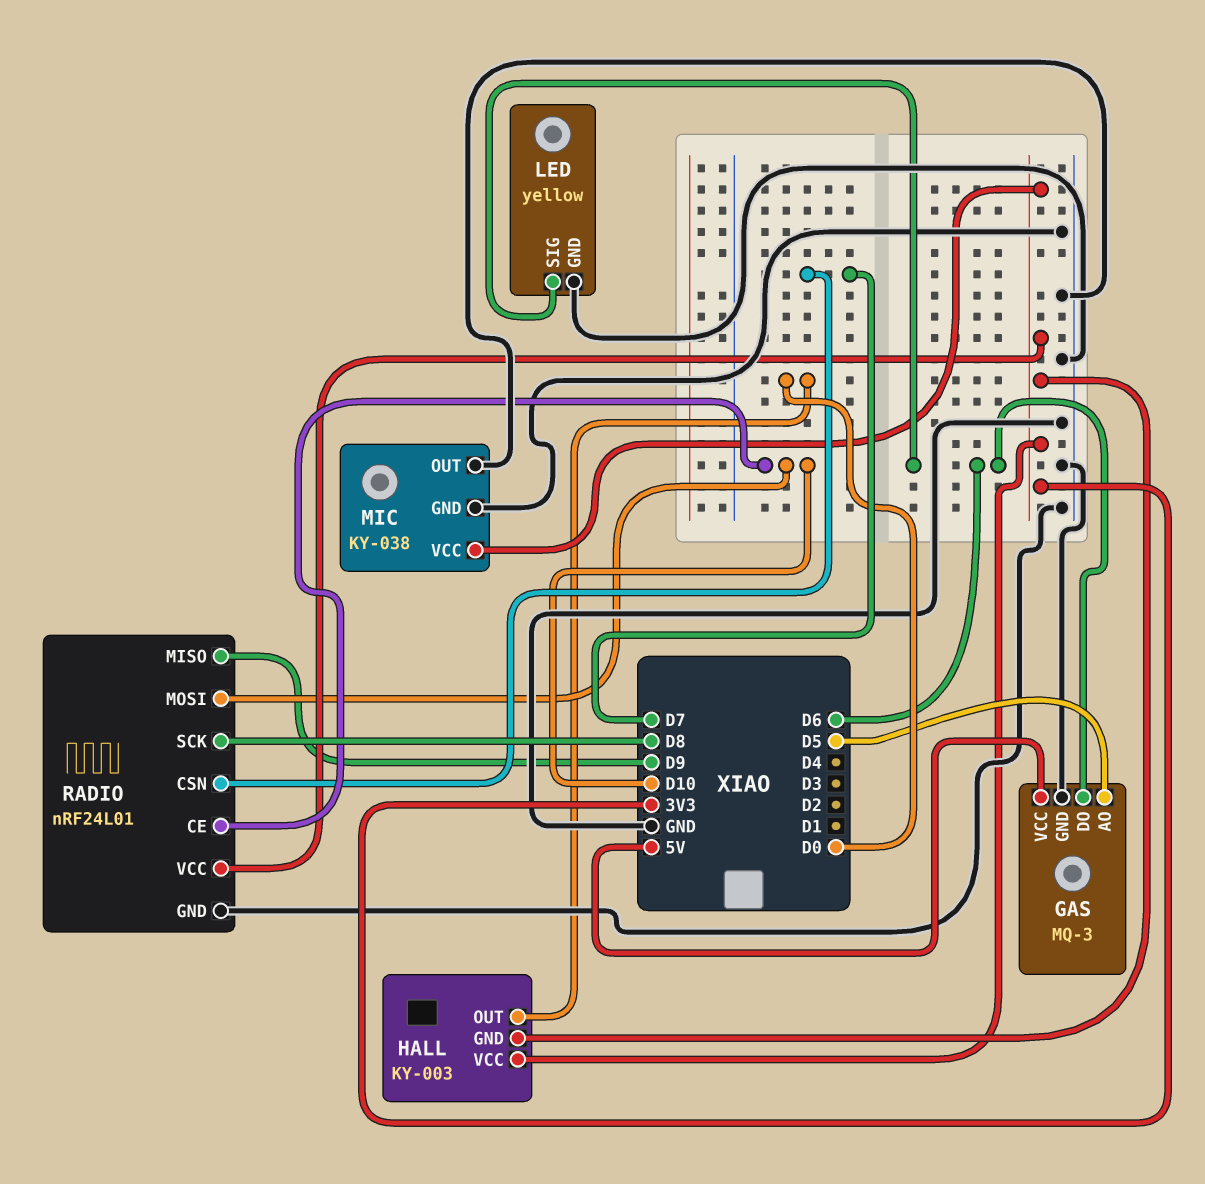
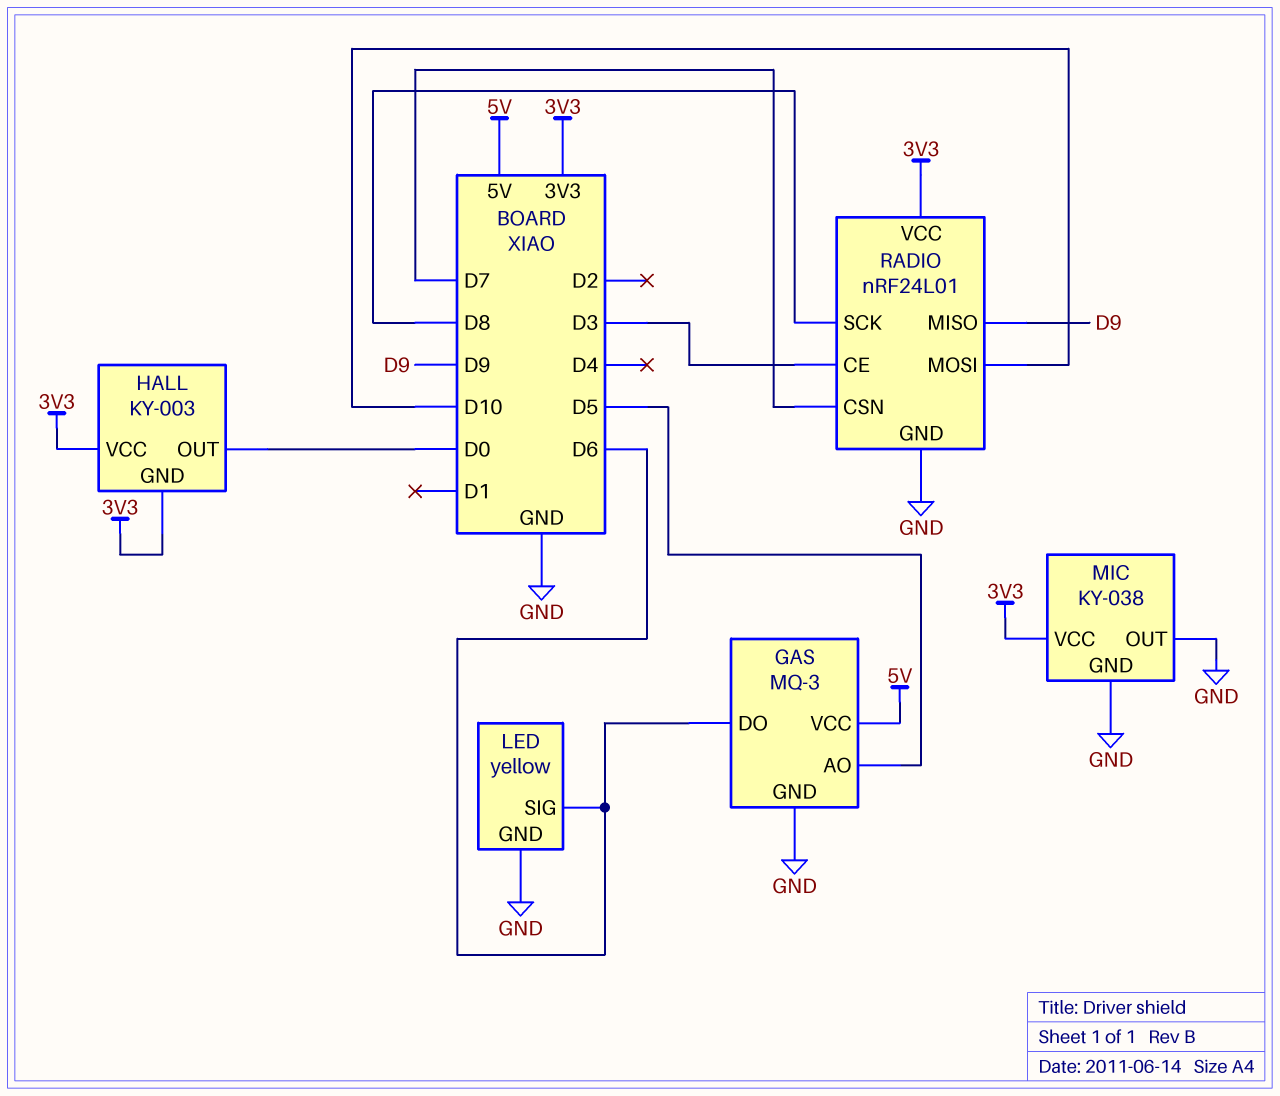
RADIO pin CE: D10 -> D3

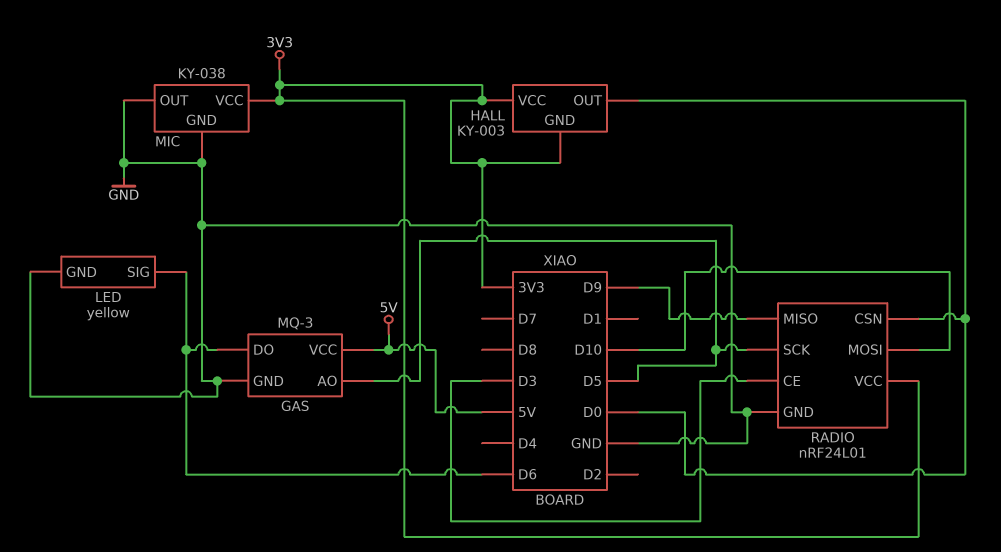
RADIO pin CSN: D7 -> D0
RADIO pin SCK: D8 -> D5

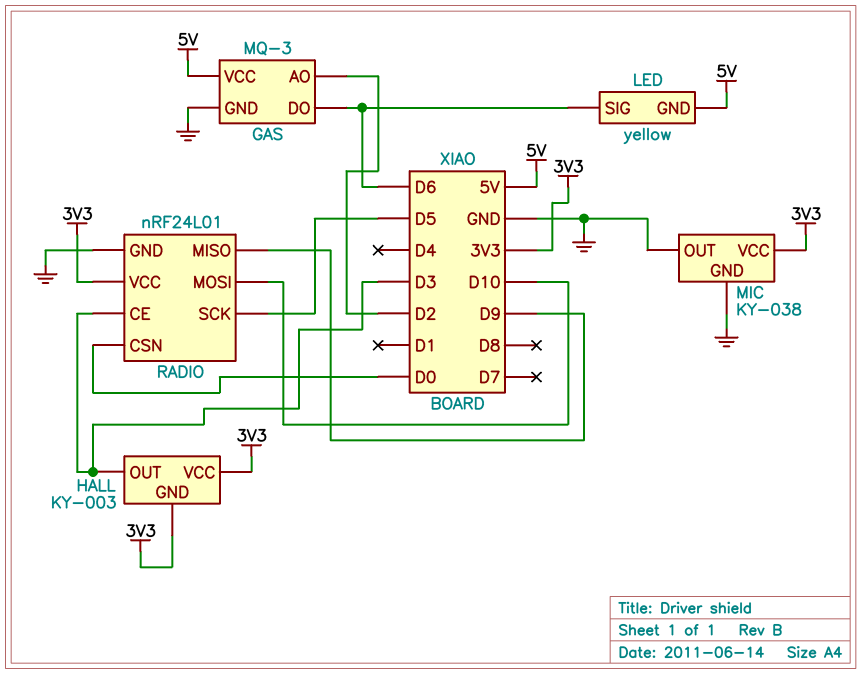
GAS pin AO: D5 -> D2
HALL pin OUT: D0 -> D3
LED pin GND: GND -> 5V

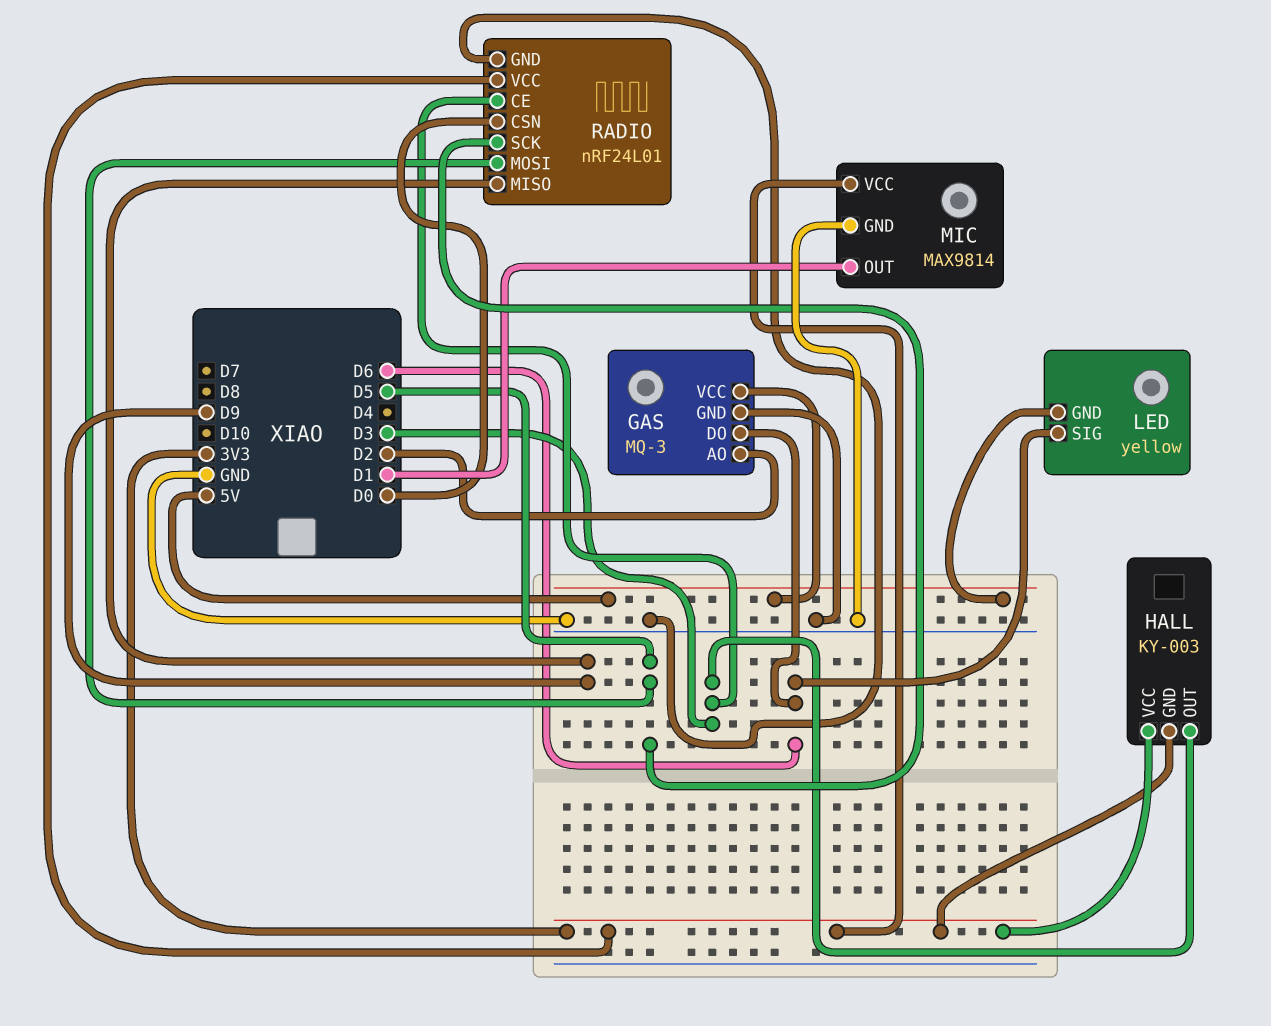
MIC: KY-038 -> MAX9814
MIC pin OUT: GND -> D1
RADIO pin MOSI: D10 -> D5

